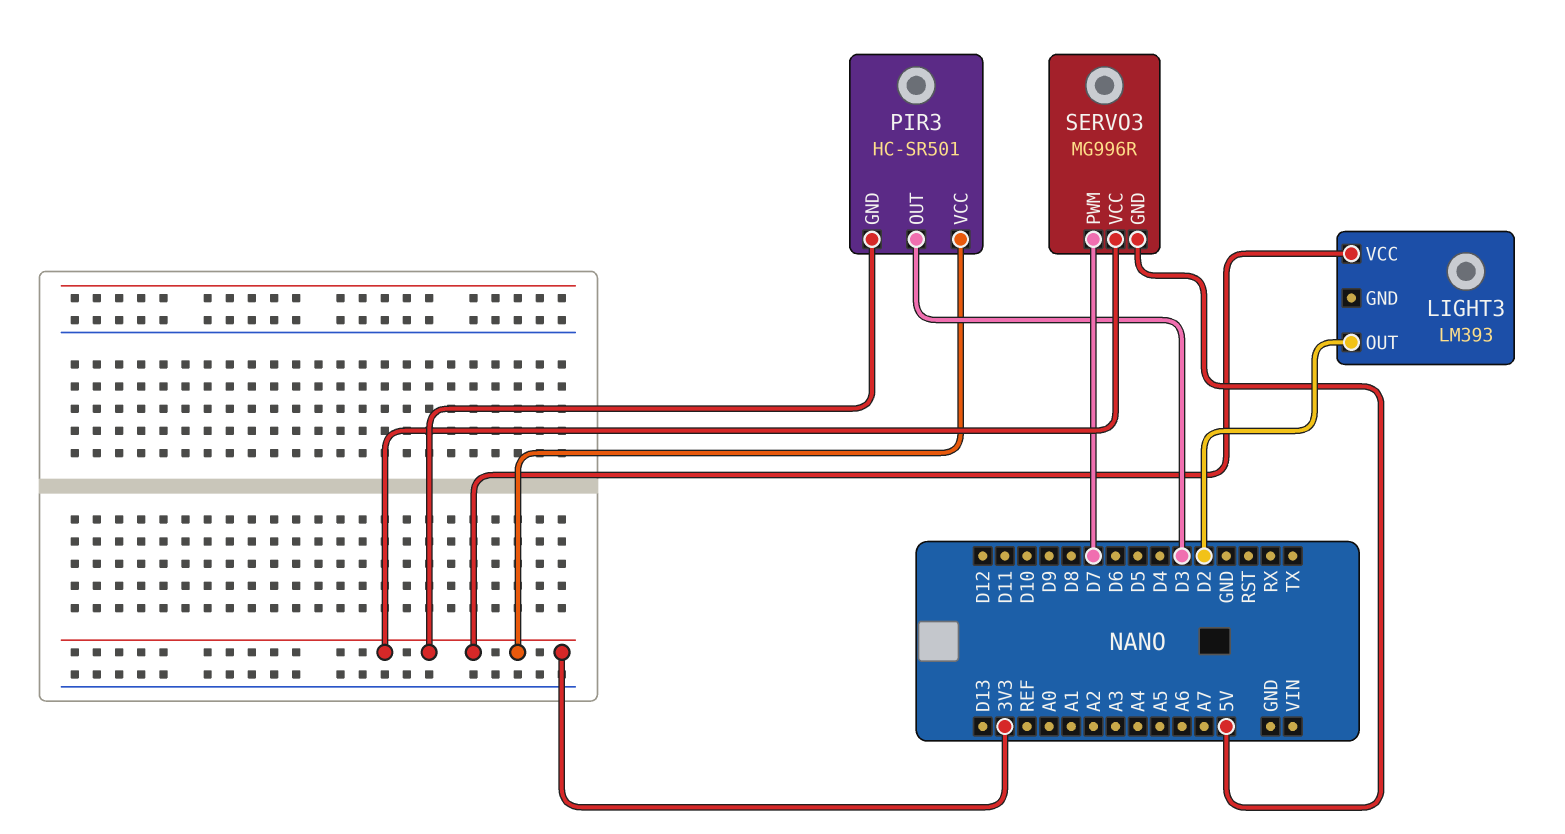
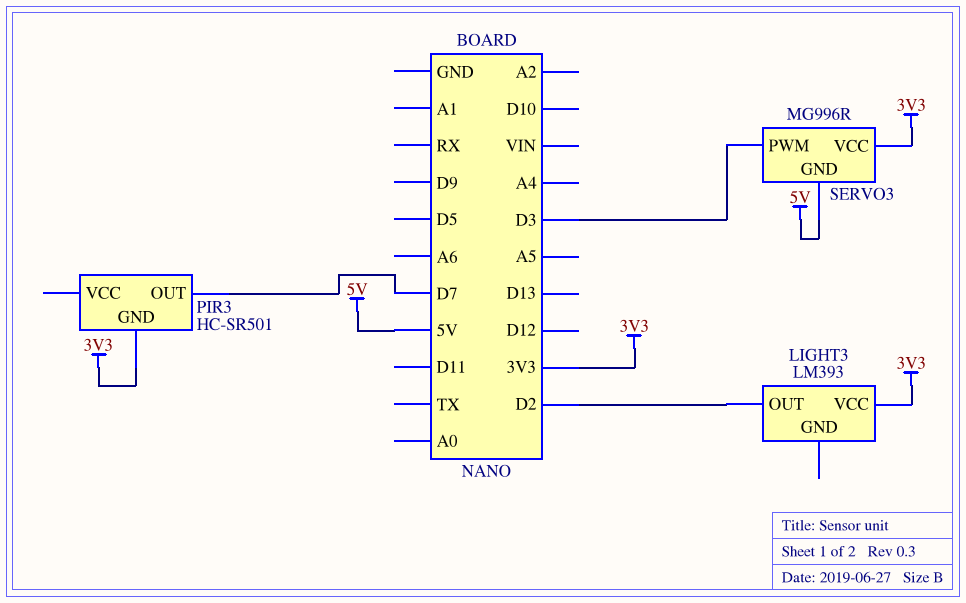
PIR3 pin OUT: D3 -> D7
PIR3 pin VCC: 3V3 -> none
SERVO3 pin PWM: D7 -> D3

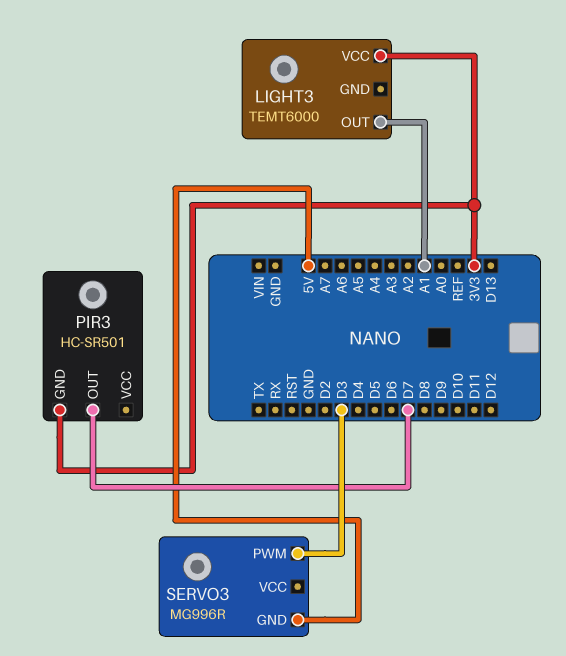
LIGHT3: LM393 -> TEMT6000
LIGHT3 pin OUT: D2 -> A1
SERVO3 pin VCC: 3V3 -> none

